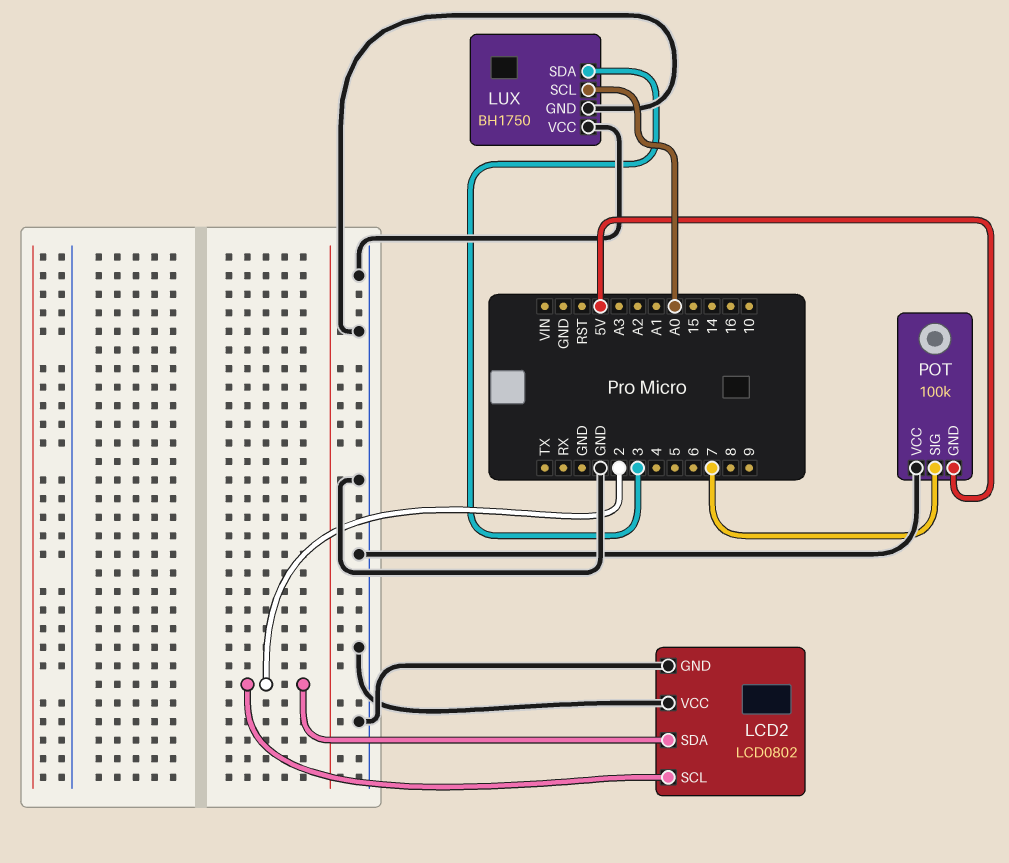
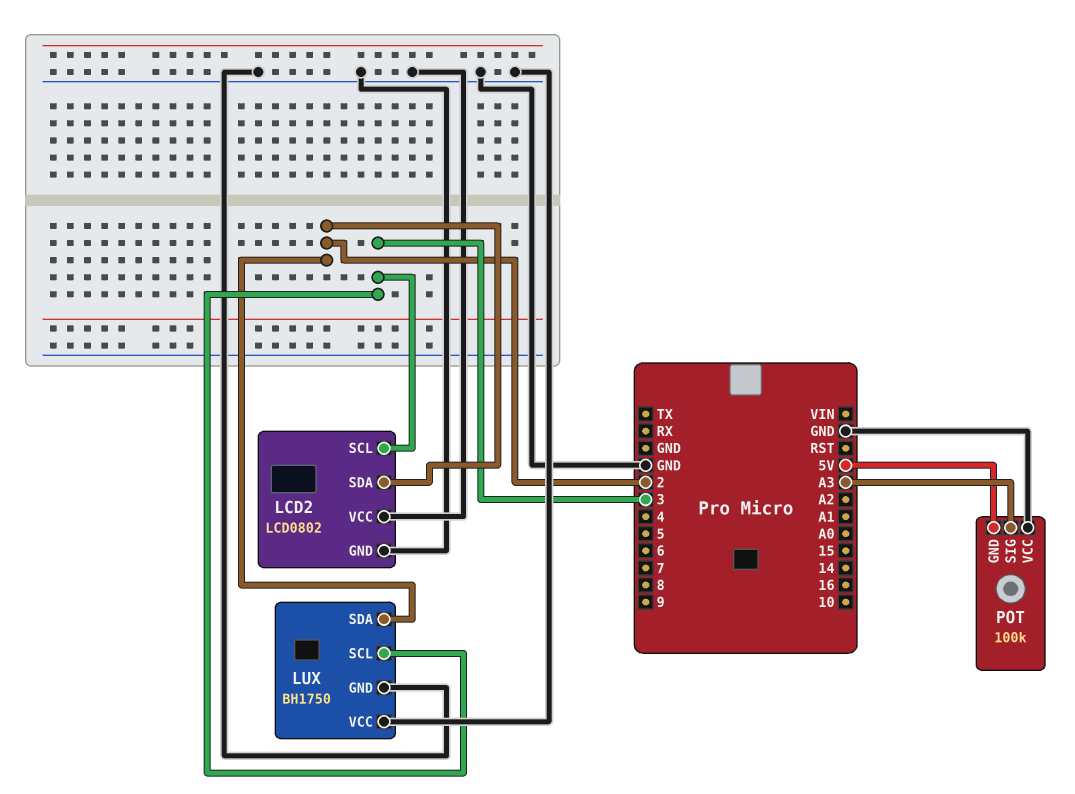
LCD2 pin SCL: 2 -> 3
LUX pin SCL: A0 -> 3
LUX pin SDA: 3 -> 2
POT pin SIG: 7 -> A3

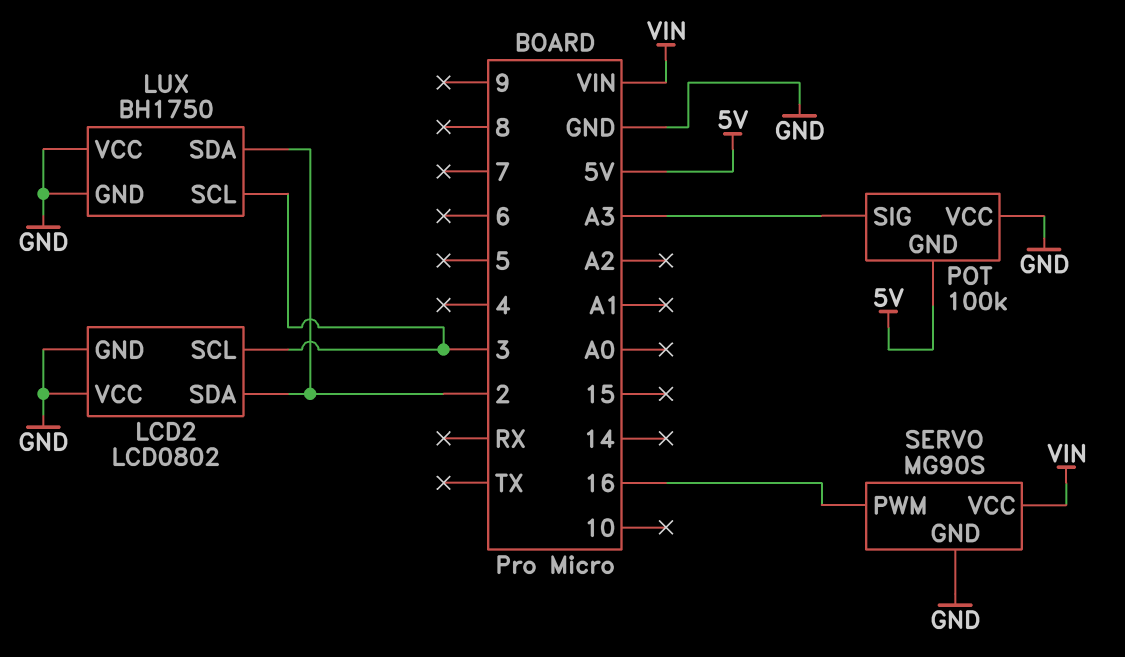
SERVO: none -> MG90S
SERVO pin GND: none -> GND
SERVO pin PWM: none -> 16
SERVO pin VCC: none -> VIN

